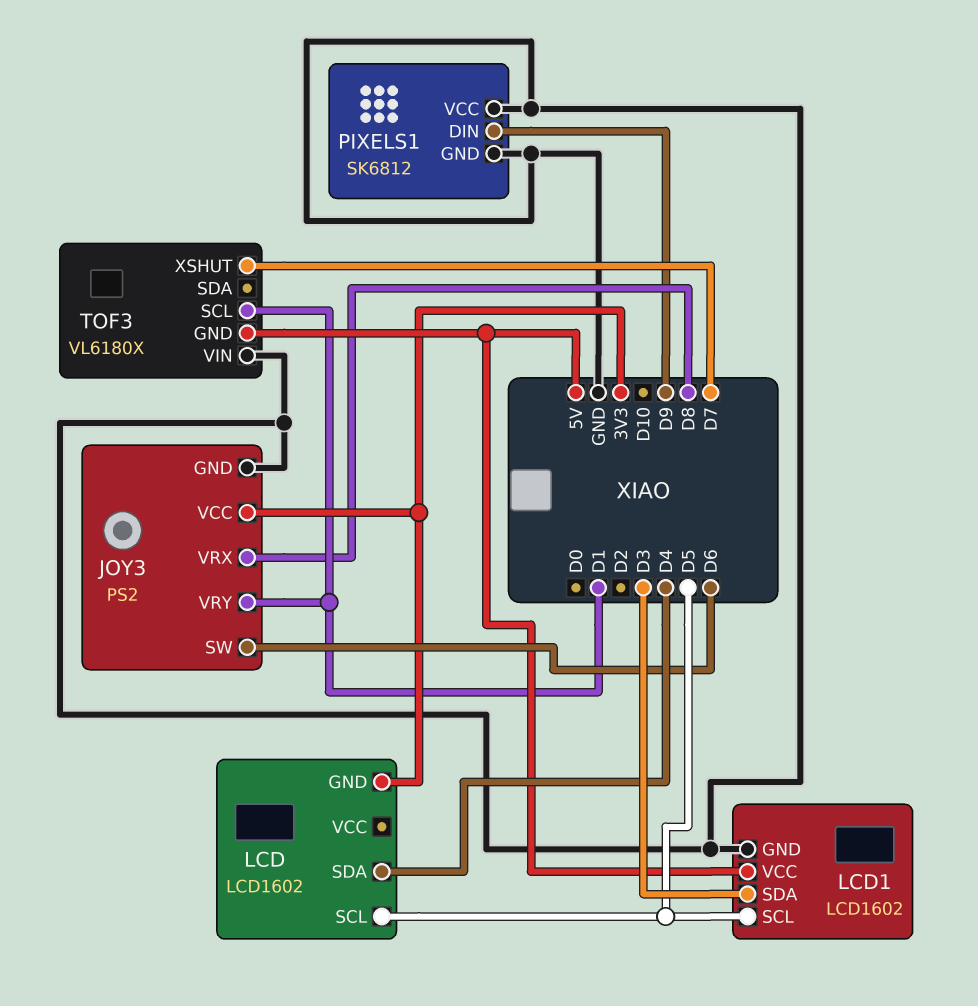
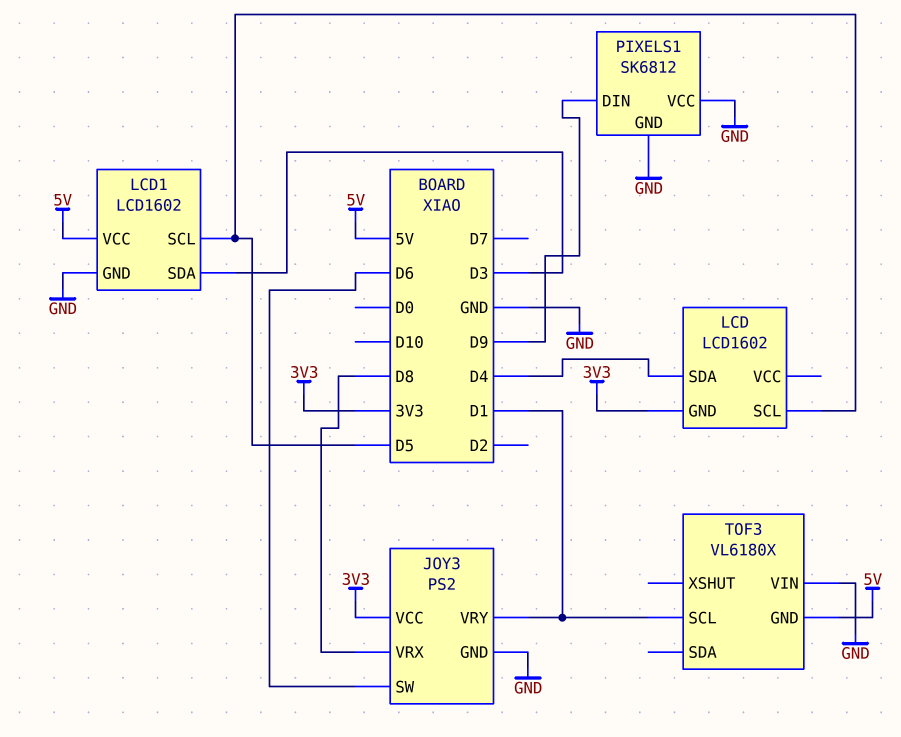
TOF3 pin XSHUT: D7 -> none

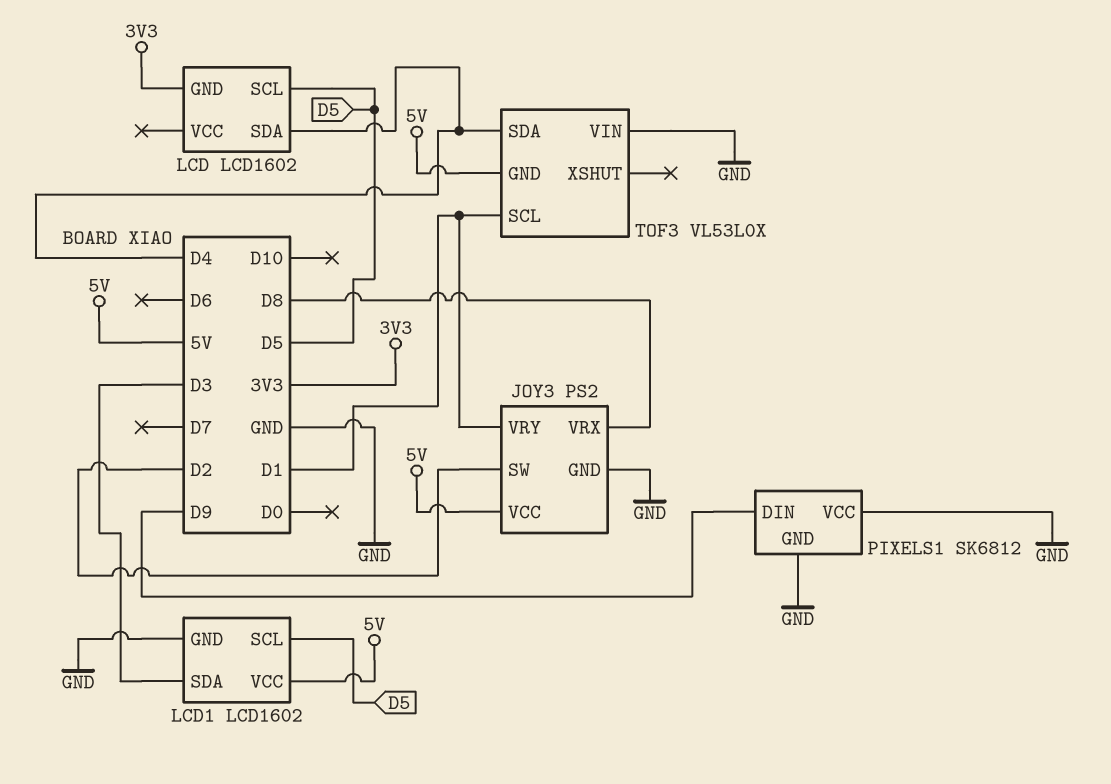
JOY3 pin SW: D6 -> D2
JOY3 pin VCC: 3V3 -> 5V
TOF3: VL6180X -> VL53L0X
TOF3 pin SDA: none -> D4

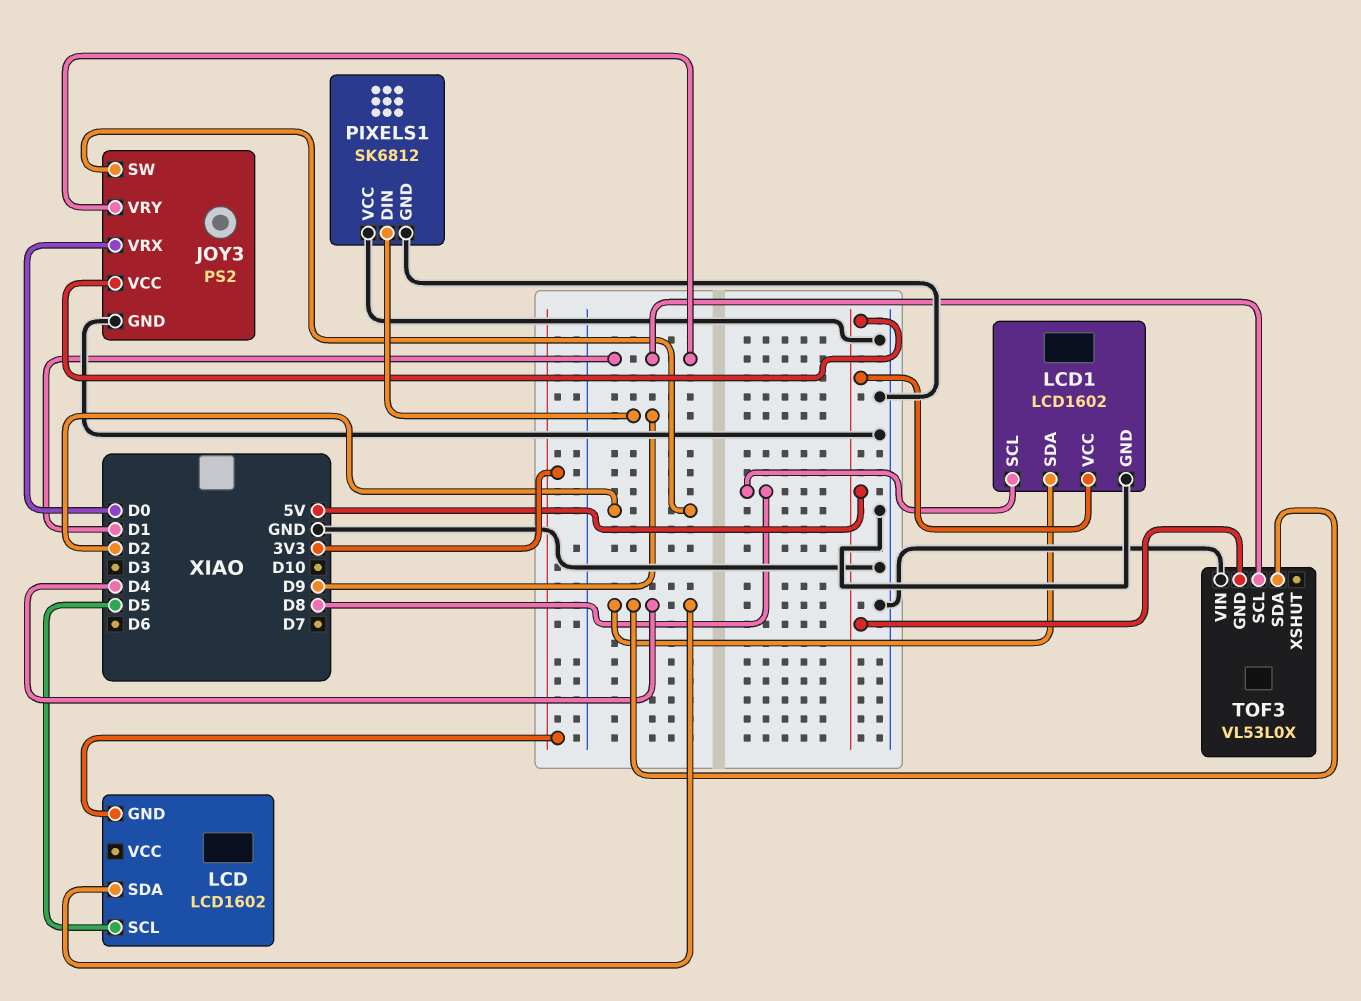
JOY3 pin VRX: D8 -> D0
LCD1 pin SCL: D5 -> D8
LCD1 pin SDA: D3 -> D4

